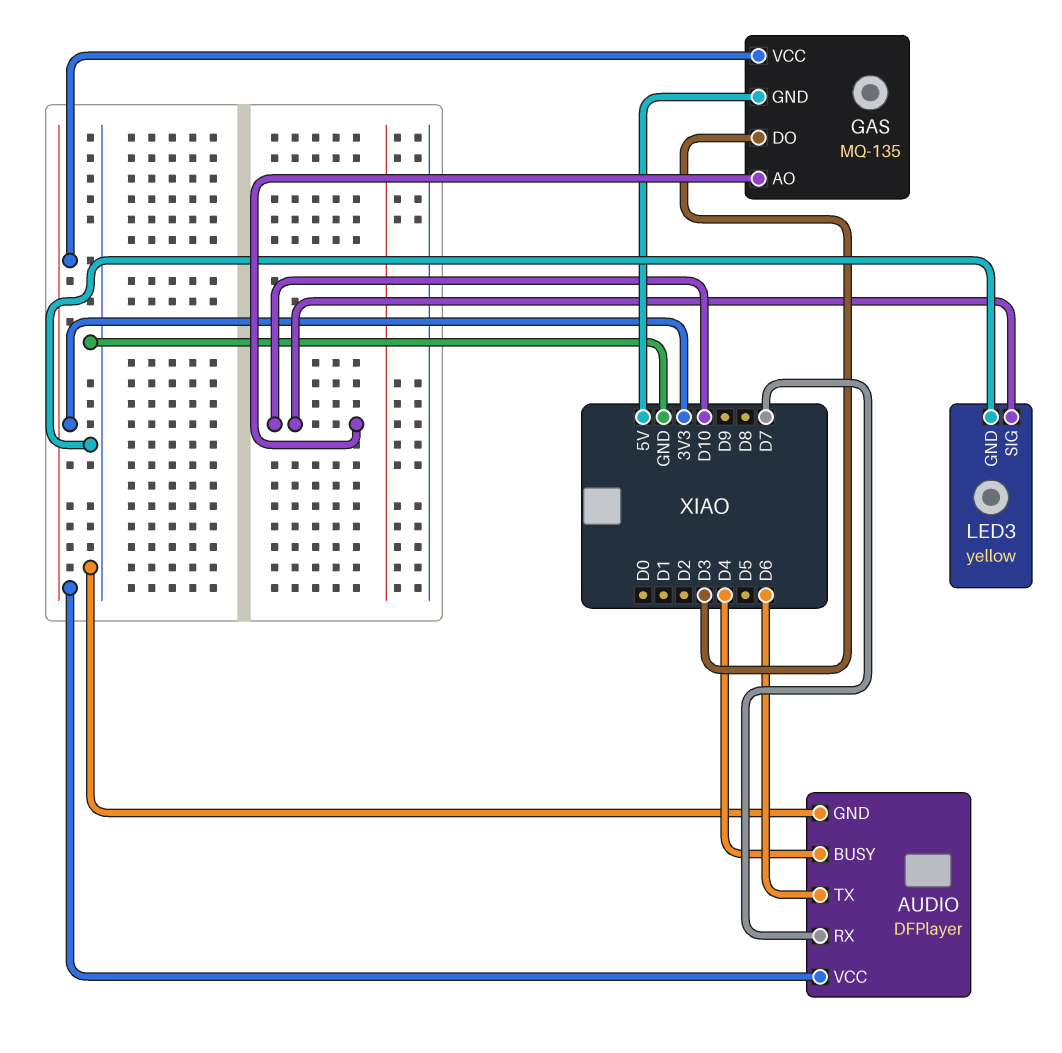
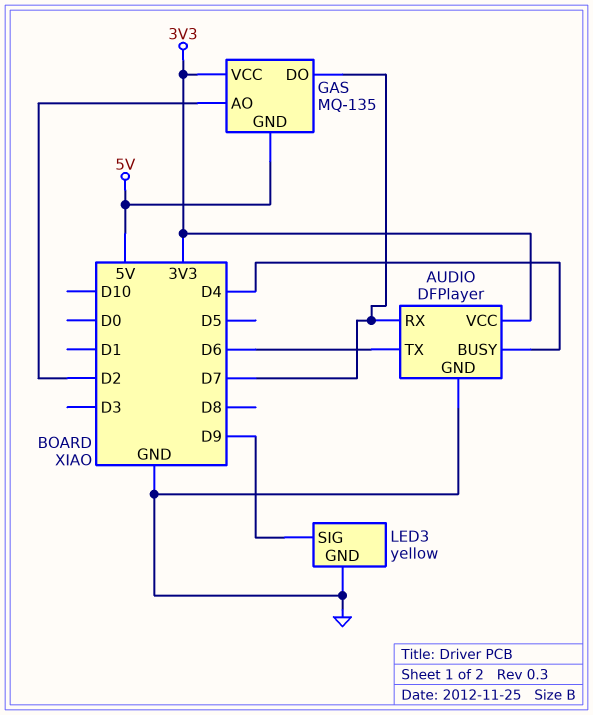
GAS pin AO: D10 -> D2
GAS pin DO: D3 -> D7
LED3 pin SIG: D10 -> D9

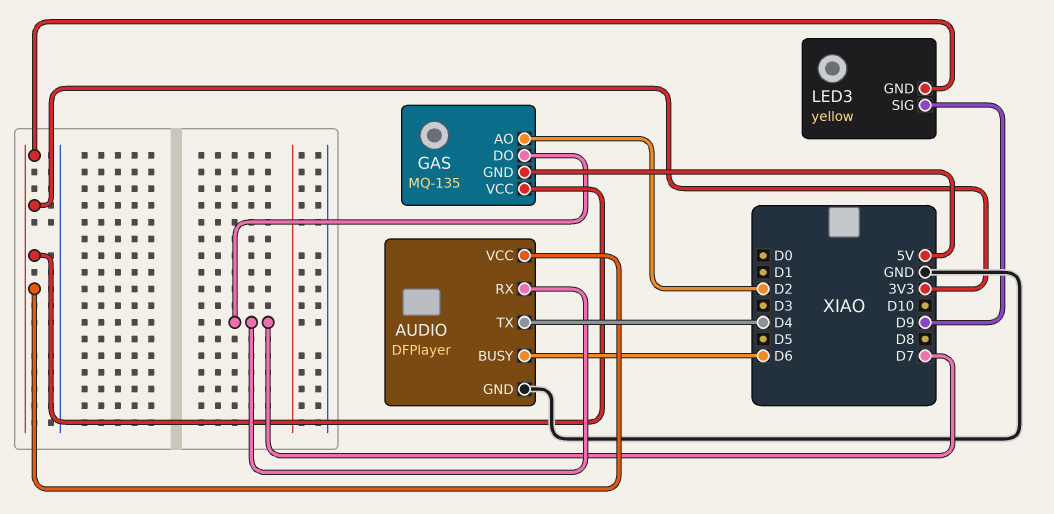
AUDIO pin BUSY: D4 -> D6
AUDIO pin TX: D6 -> D4
LED3 pin GND: GND -> 3V3

